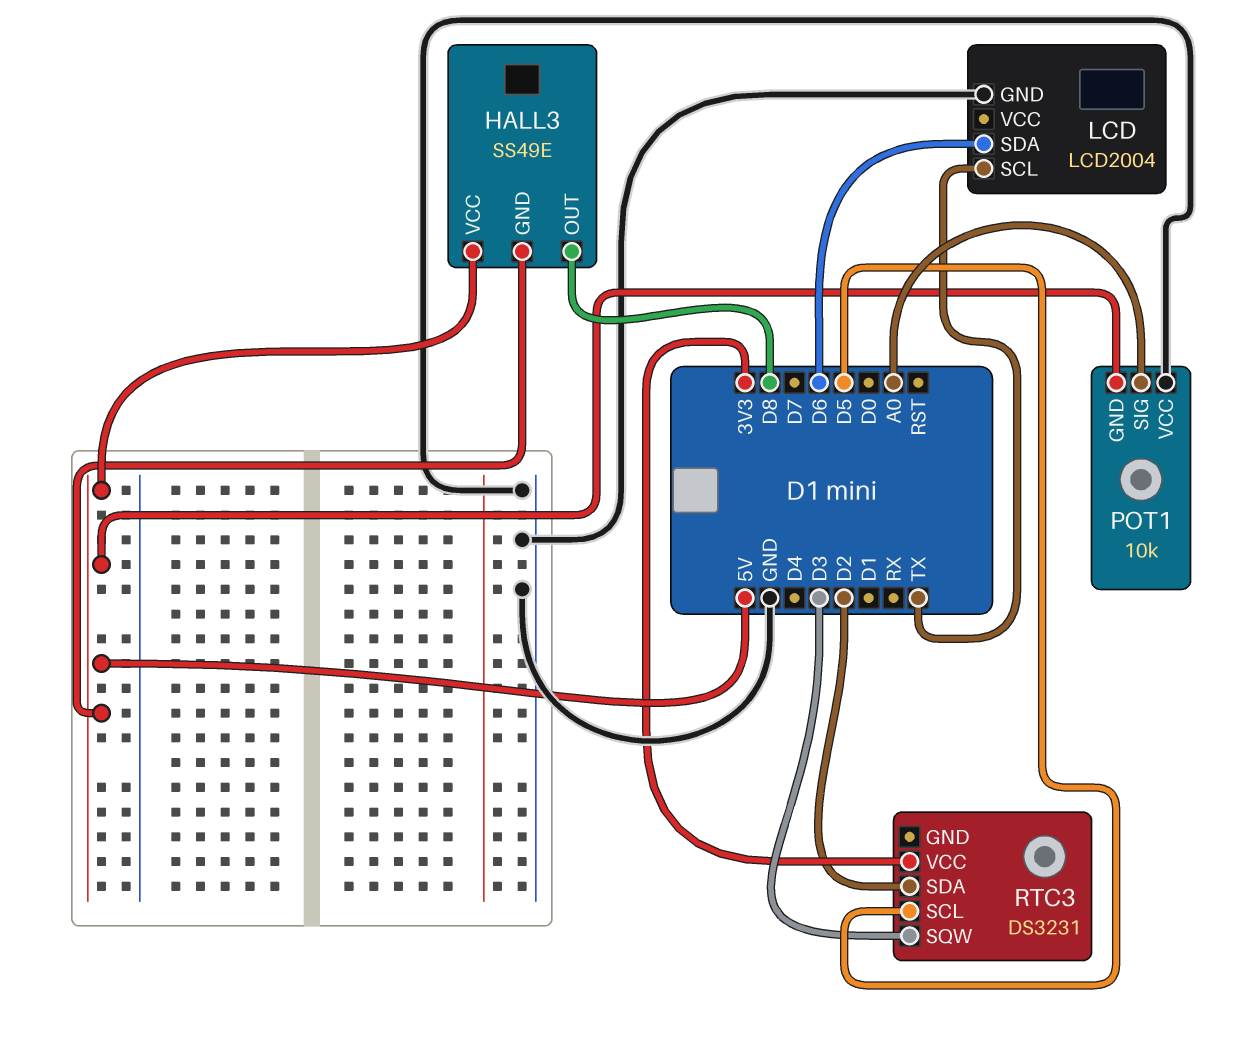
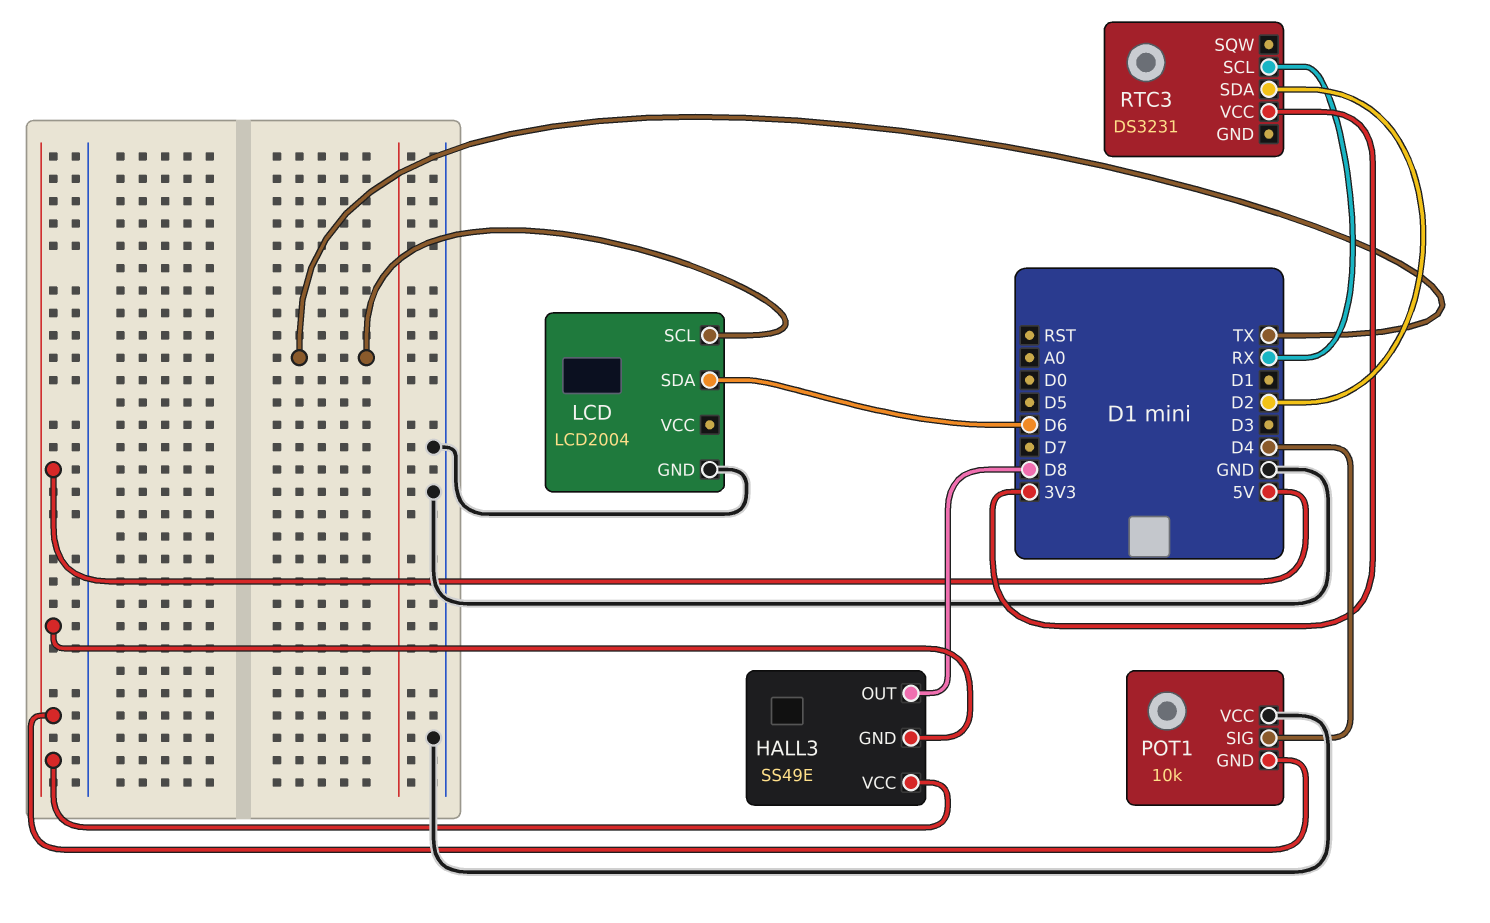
POT1 pin SIG: A0 -> D4
RTC3 pin SCL: D5 -> RX
RTC3 pin SQW: D3 -> none

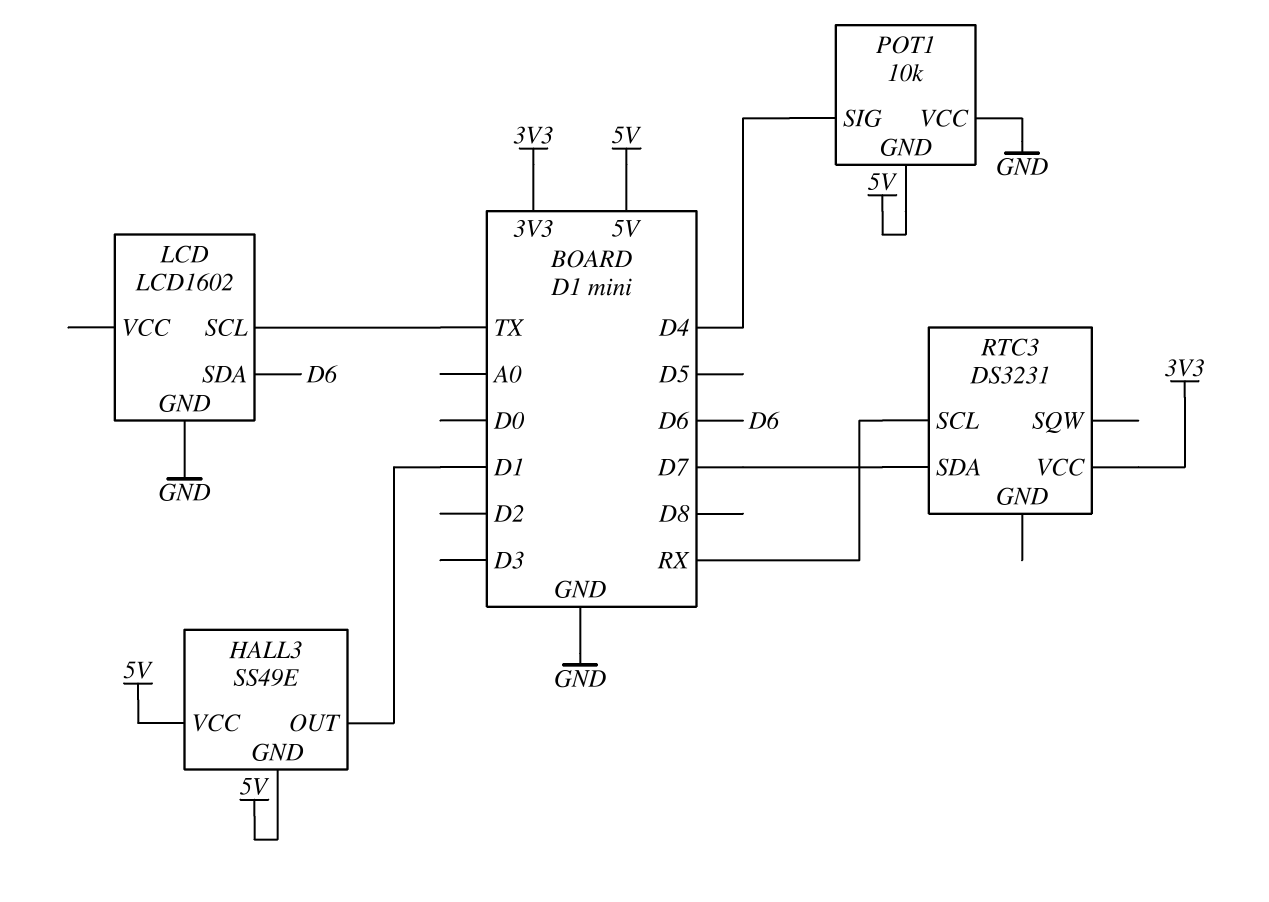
HALL3 pin OUT: D8 -> D1
LCD: LCD2004 -> LCD1602
RTC3 pin SDA: D2 -> D7

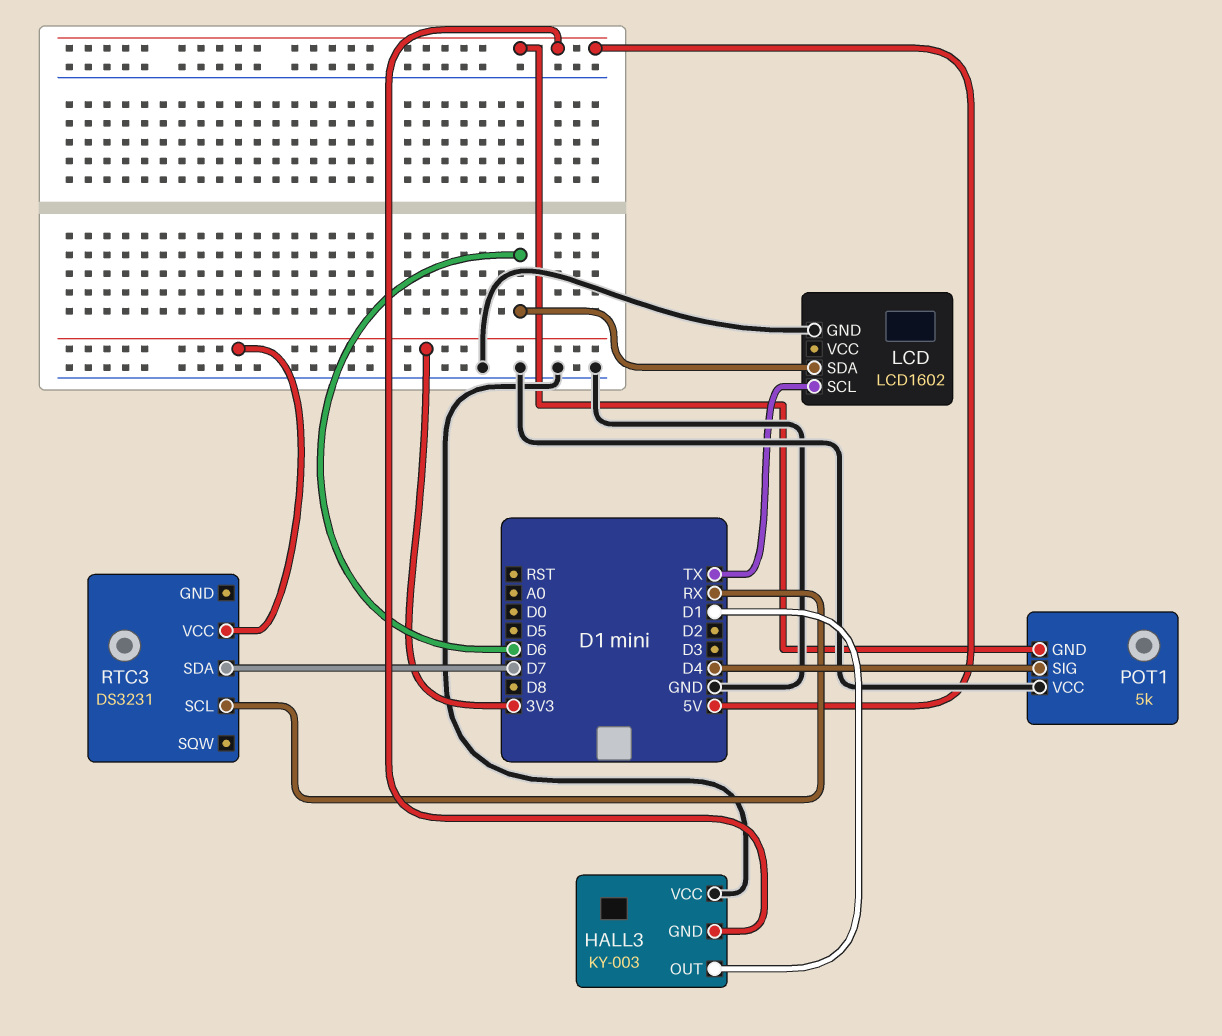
HALL3: SS49E -> KY-003
HALL3 pin VCC: 5V -> GND
POT1: 10k -> 5k

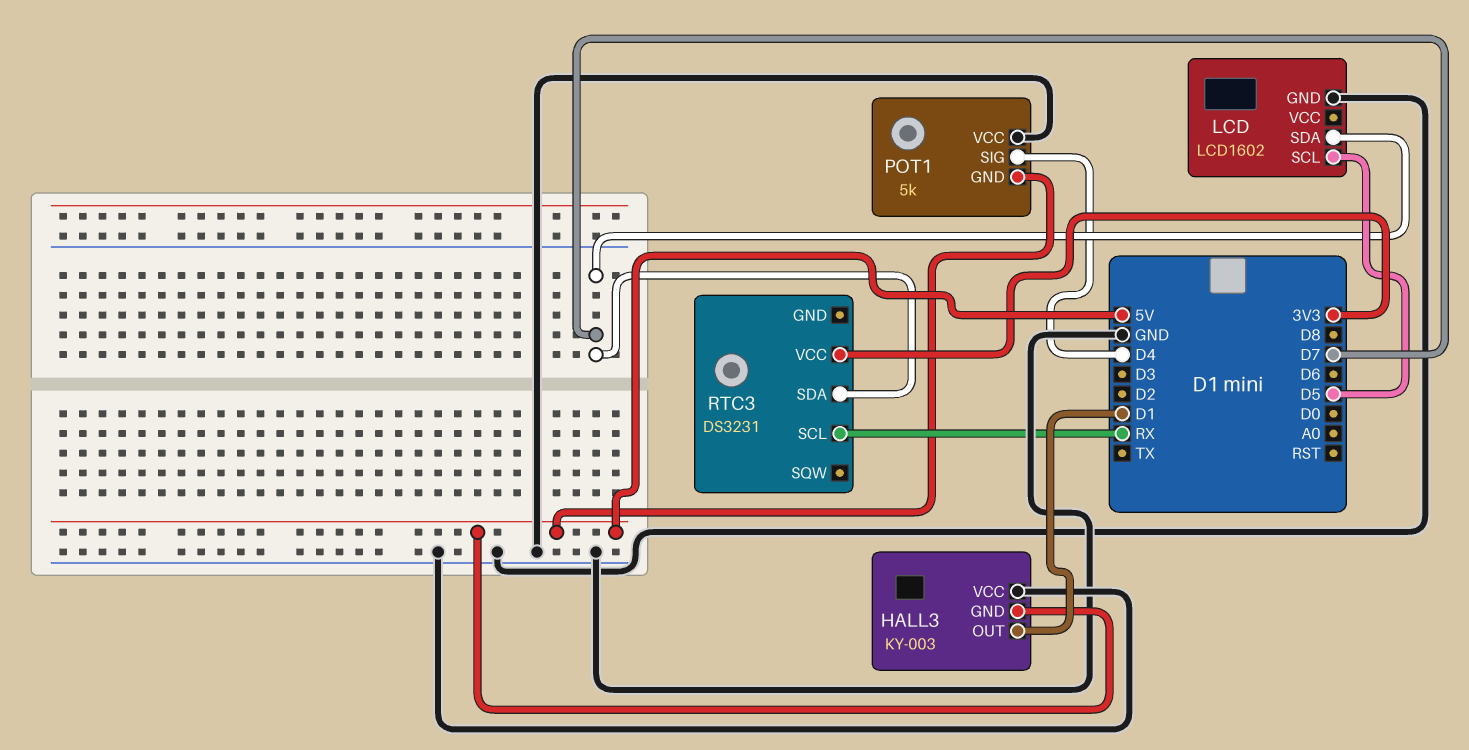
LCD pin SCL: TX -> D5
LCD pin SDA: D6 -> D7

